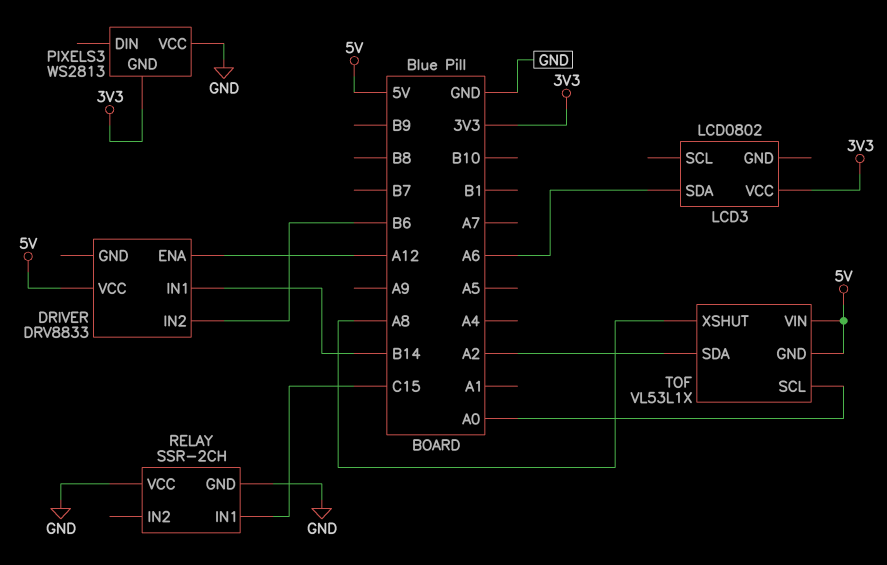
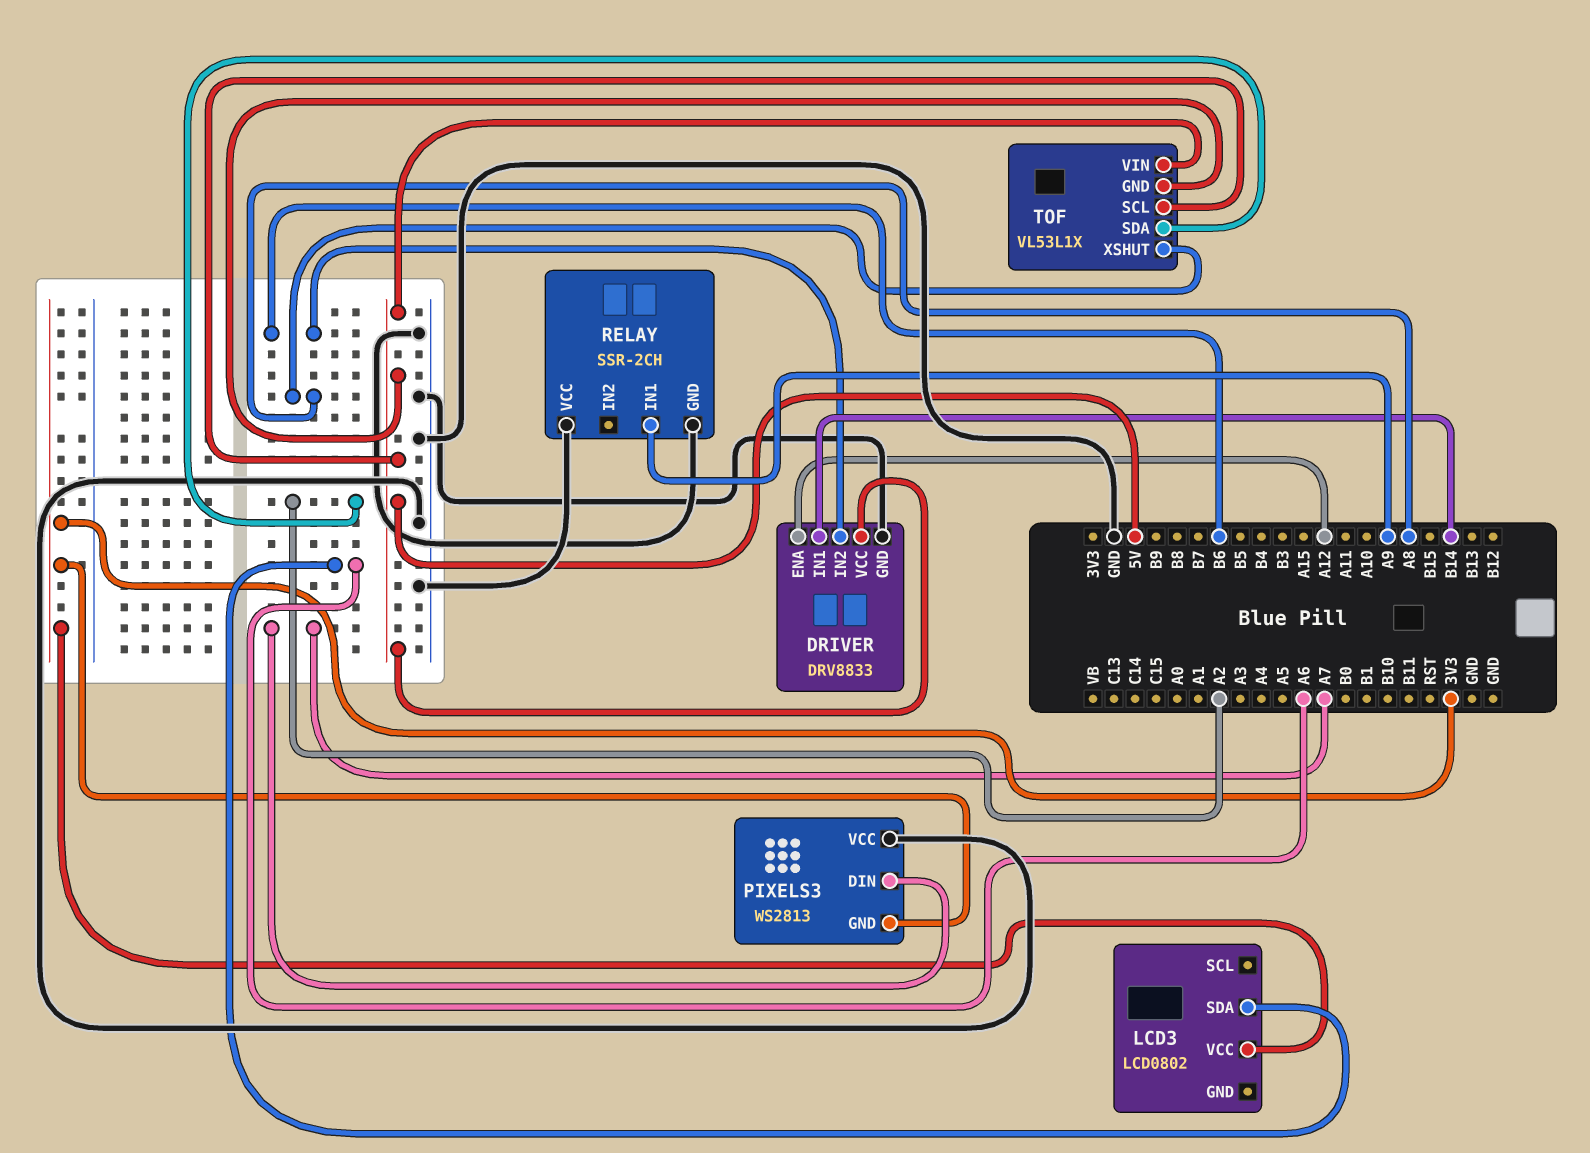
DRIVER pin GND: none -> GND
PIXELS3 pin DIN: none -> A7
RELAY pin IN1: C15 -> A9
TOF pin SCL: A0 -> 5V

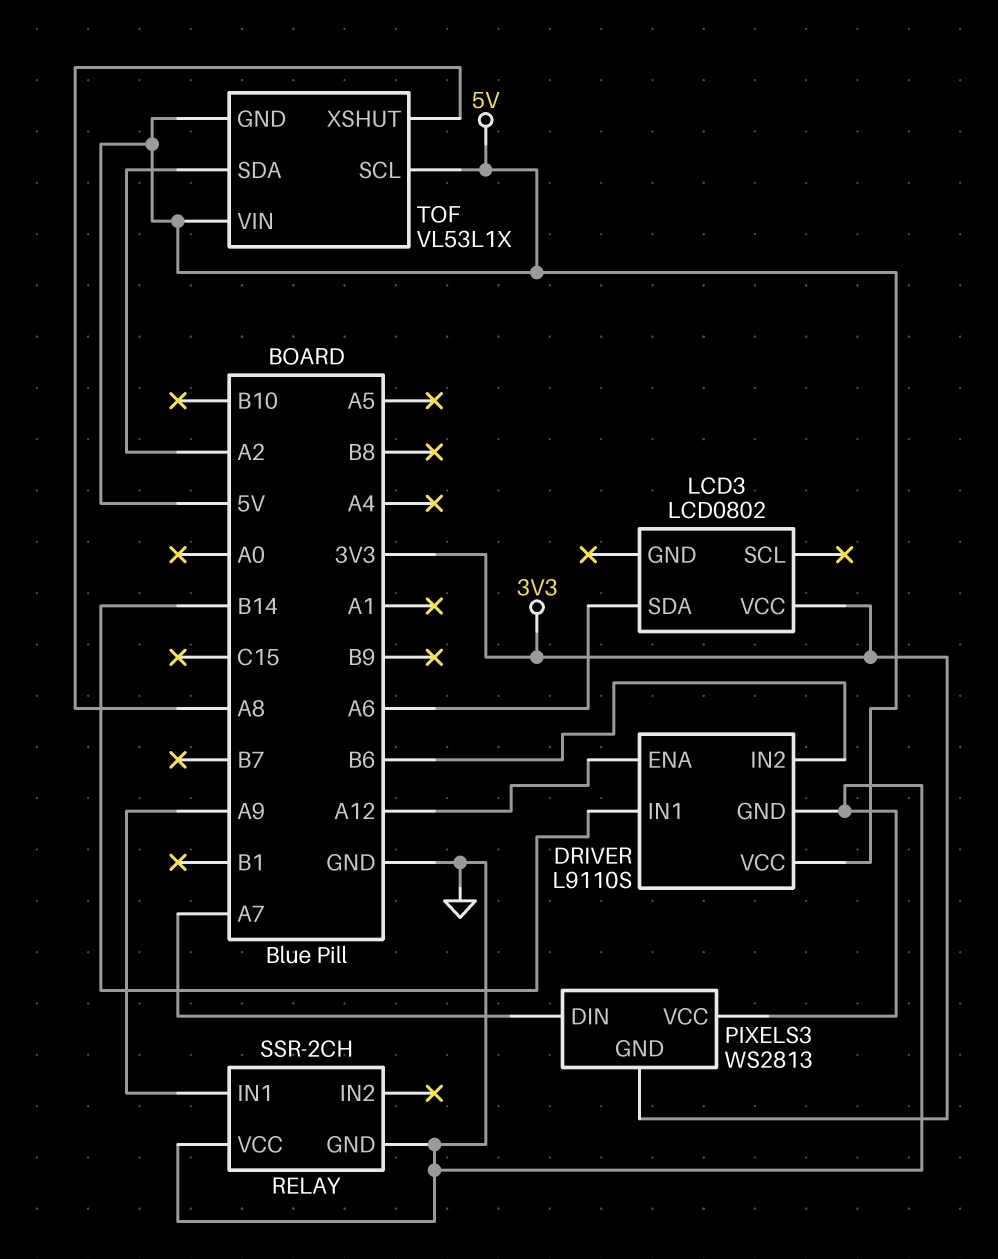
DRIVER: DRV8833 -> L9110S

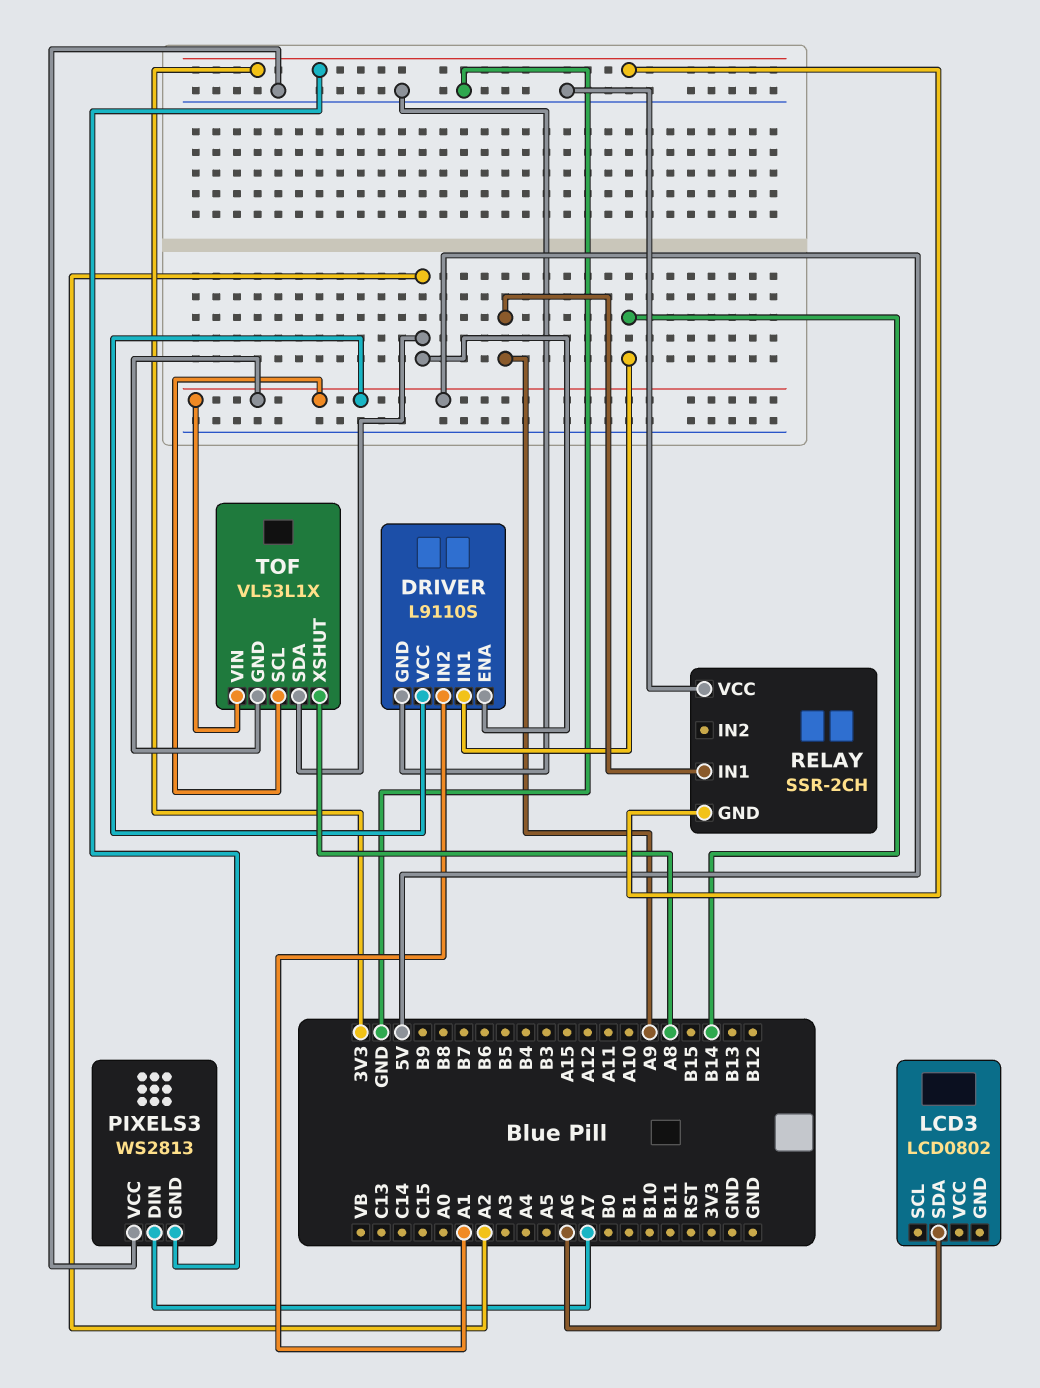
DRIVER pin ENA: A12 -> A2
DRIVER pin IN2: B6 -> A1
LCD3 pin VCC: 3V3 -> none
RELAY pin GND: GND -> 3V3

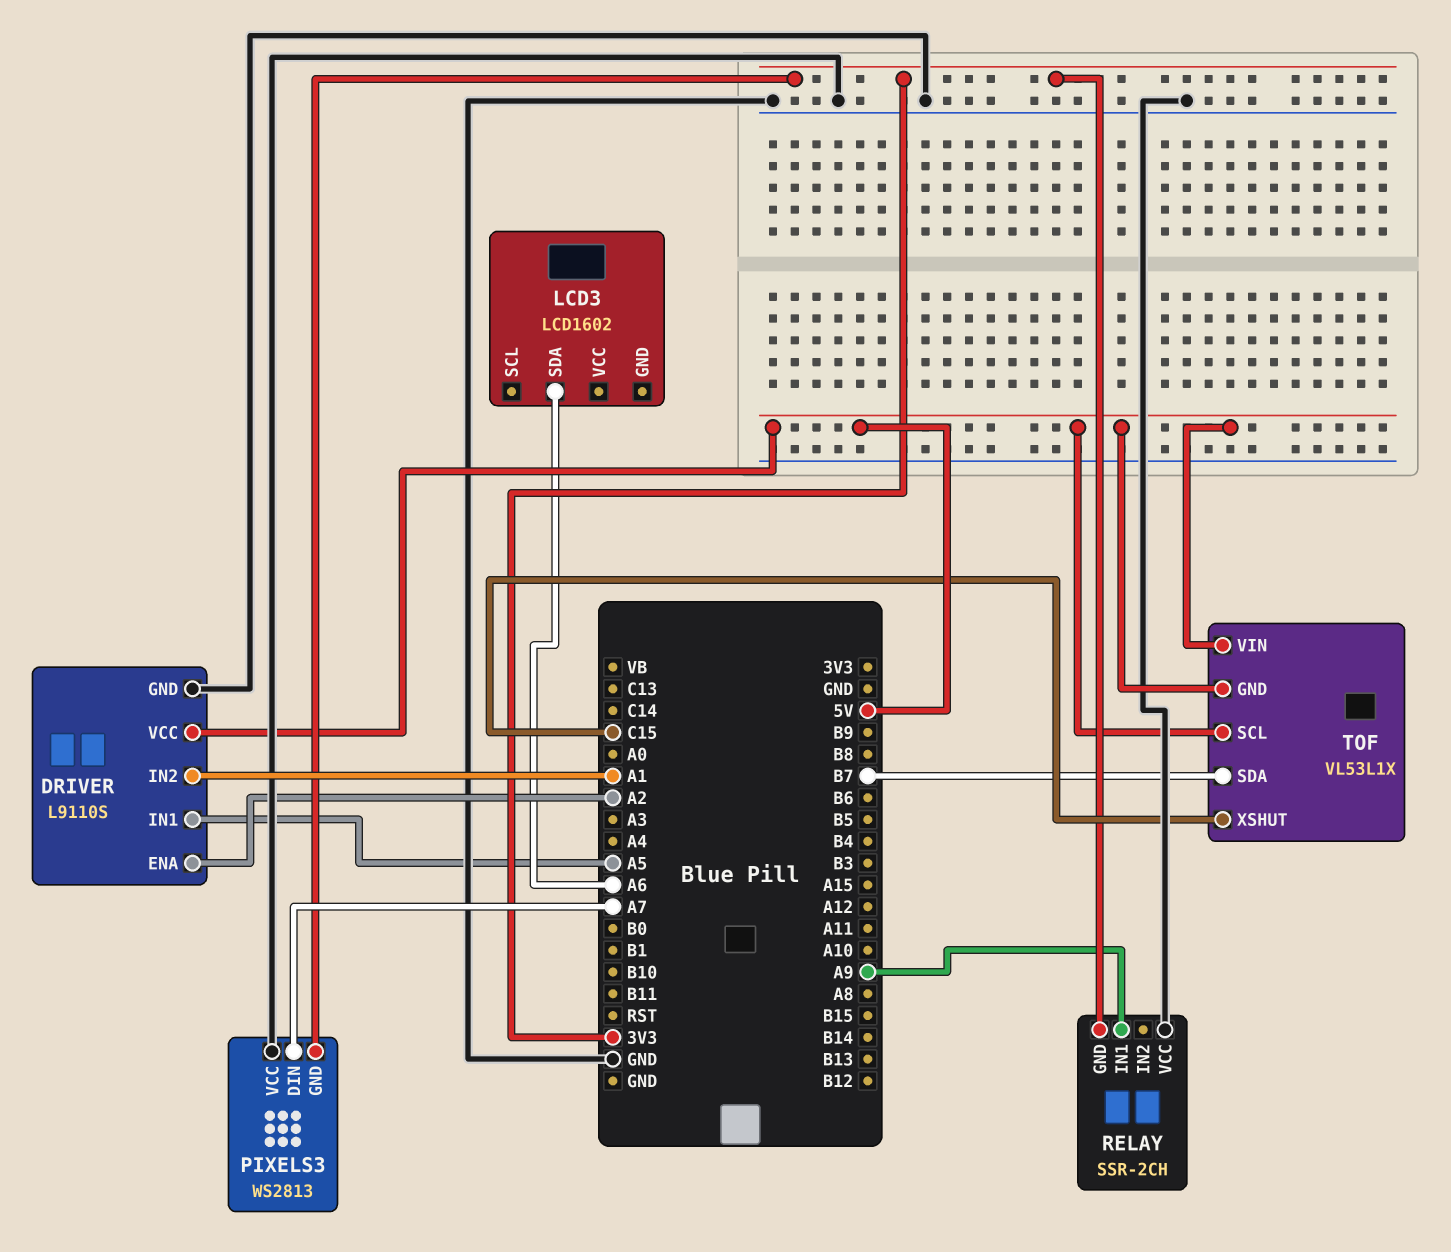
DRIVER pin IN1: B14 -> A5
LCD3: LCD0802 -> LCD1602
TOF pin SDA: A2 -> B7
TOF pin XSHUT: A8 -> C15

